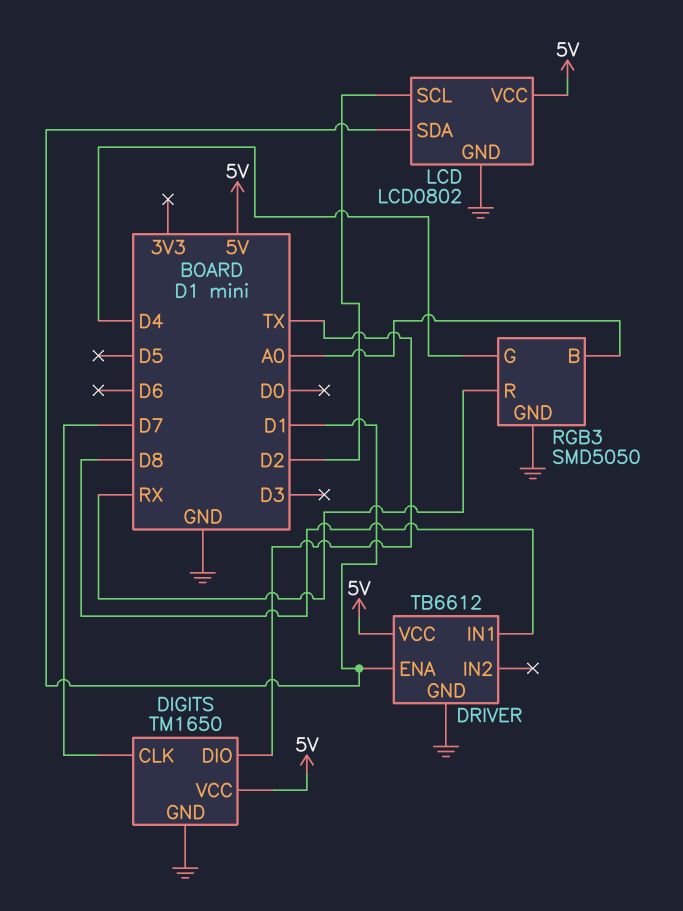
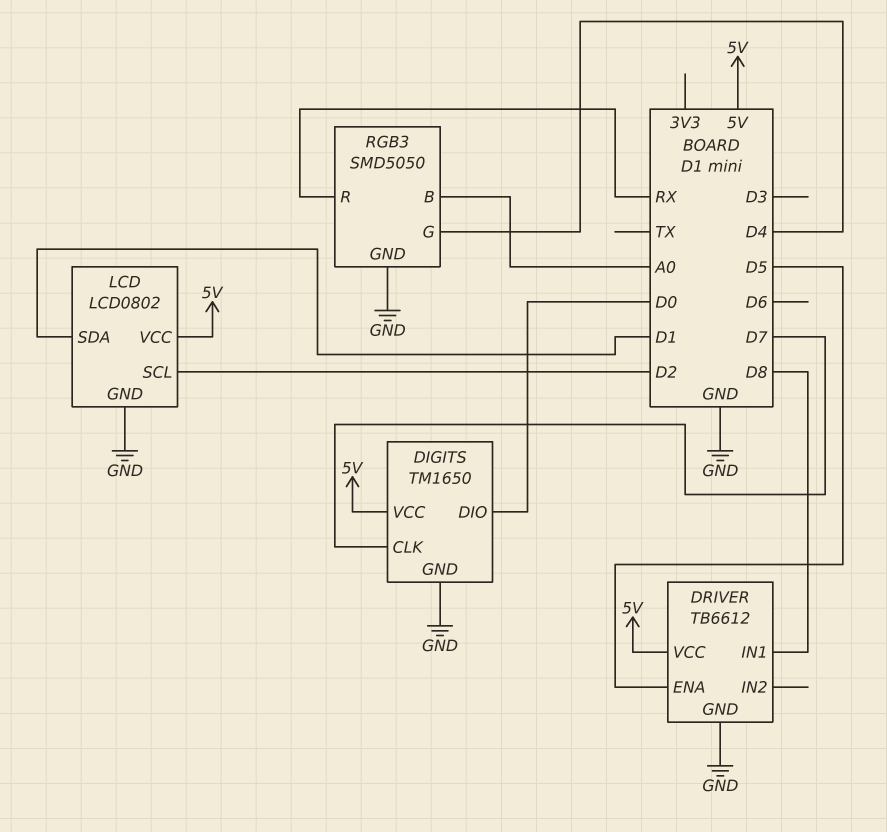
DIGITS pin DIO: TX -> D0
DRIVER pin ENA: D1 -> D5

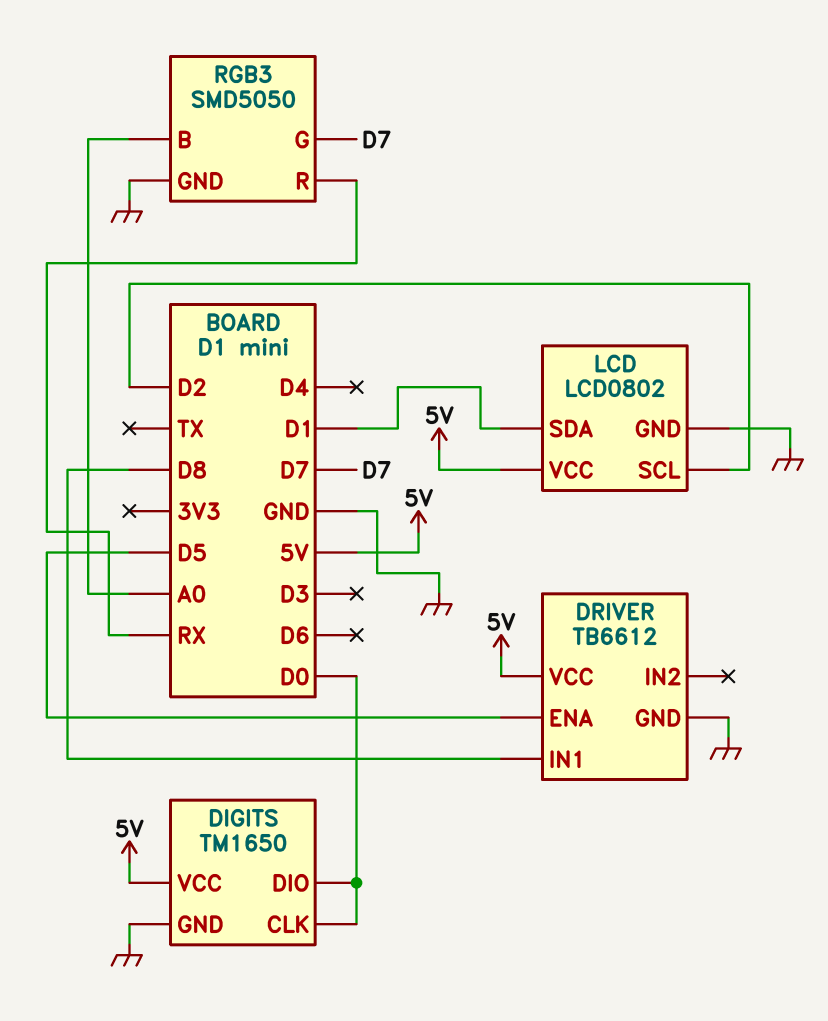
DIGITS pin CLK: D7 -> D0
RGB3 pin G: D4 -> D7

